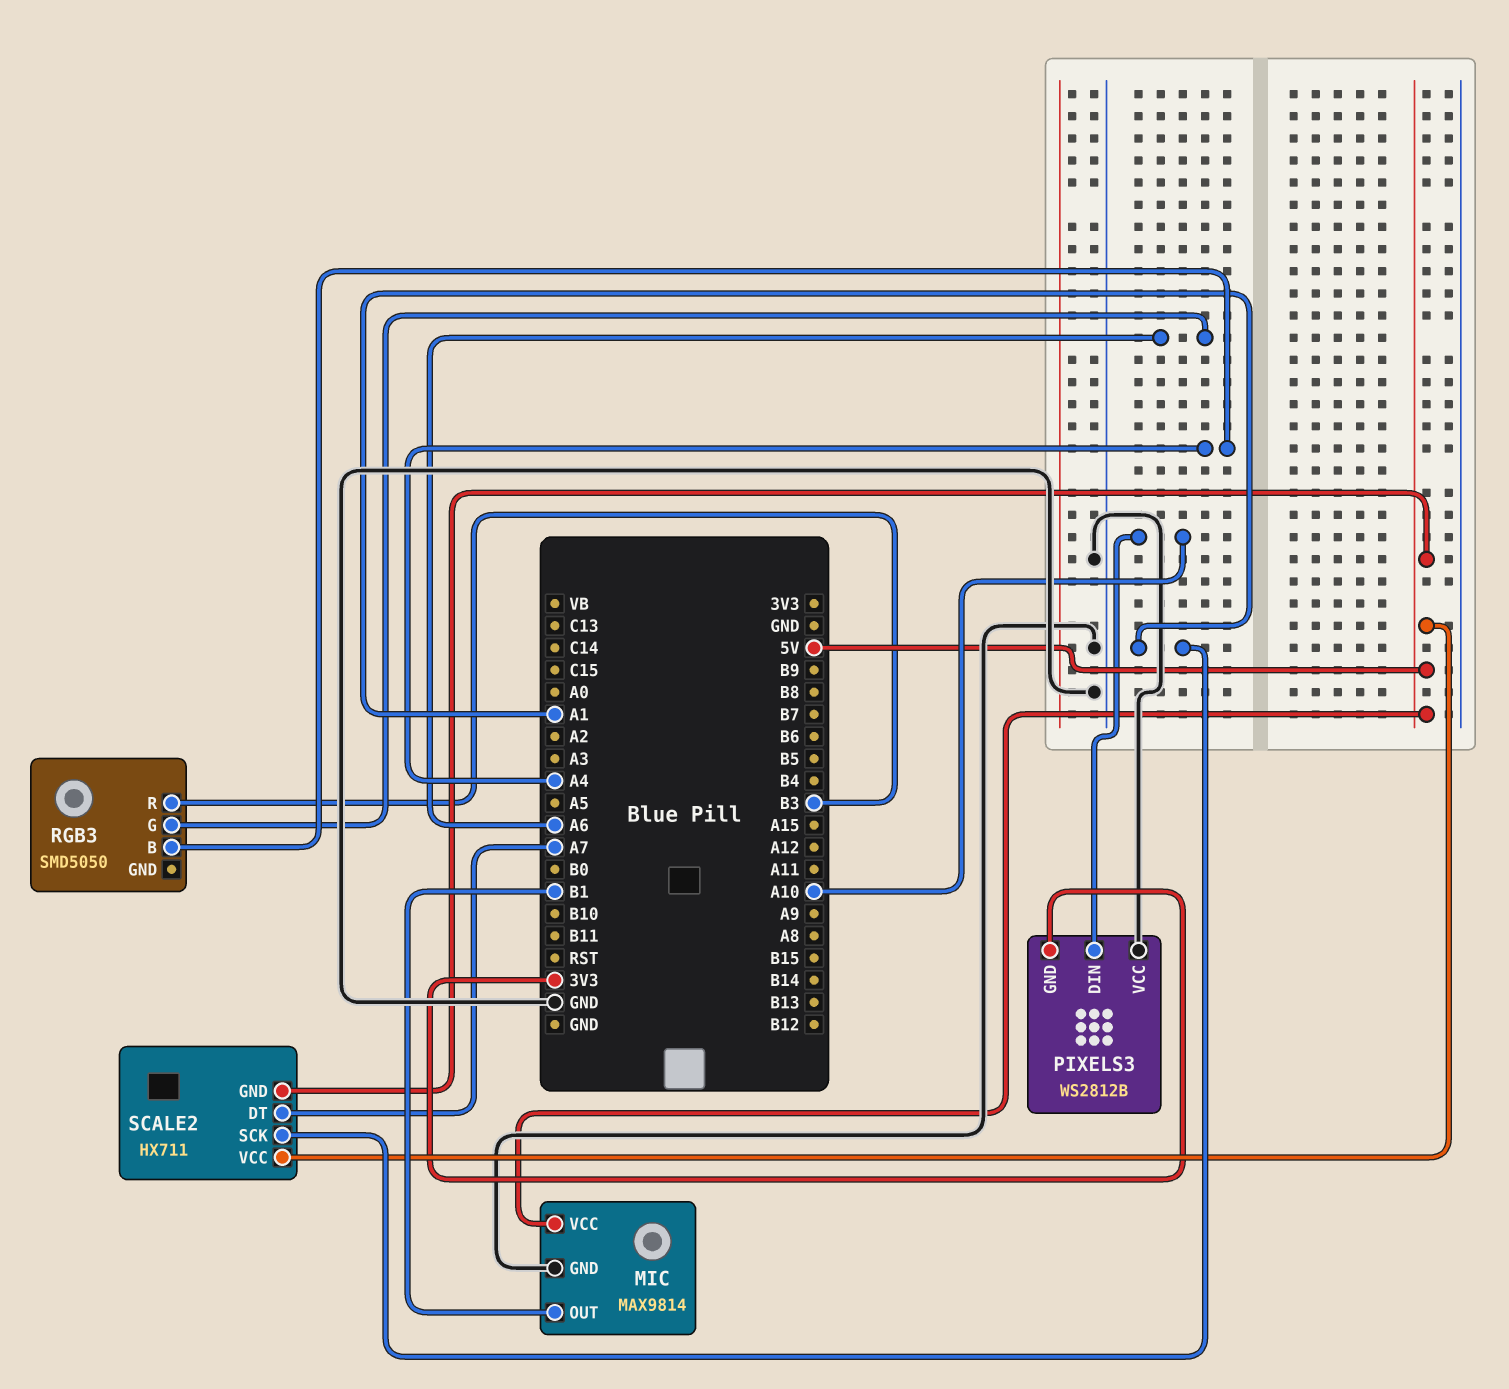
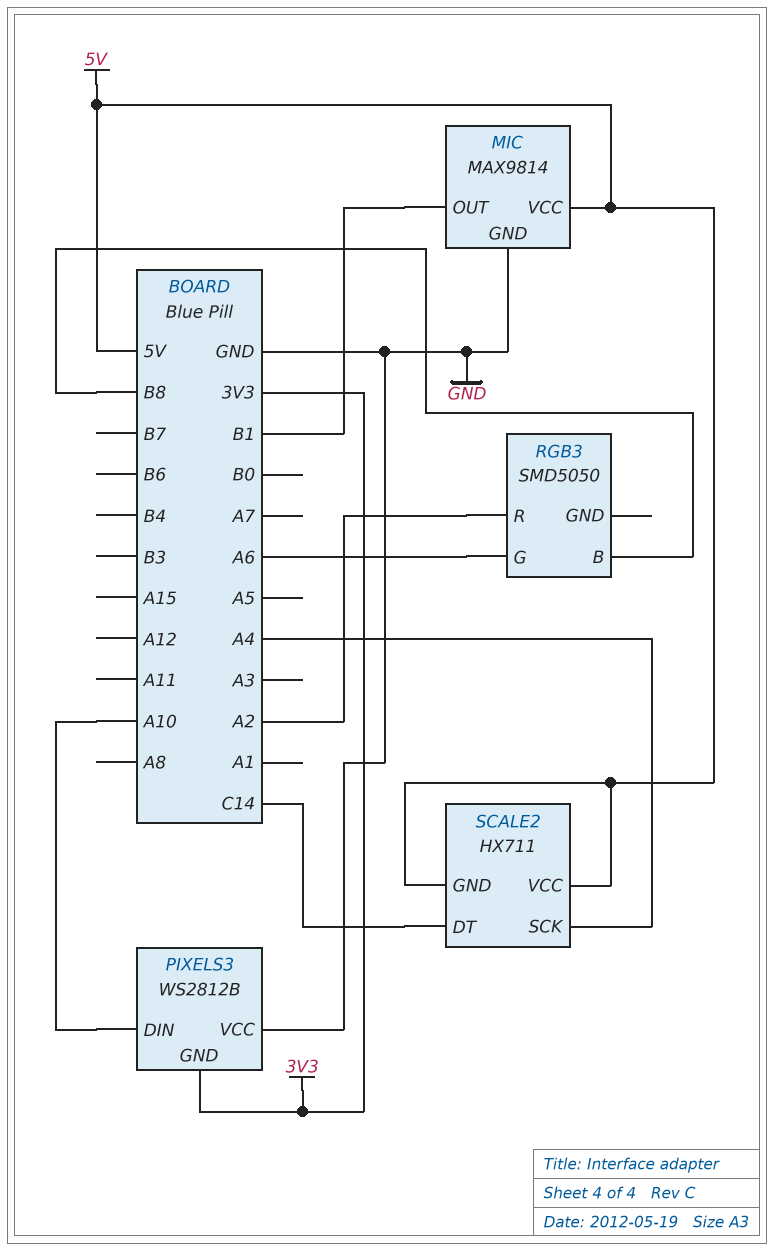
RGB3 pin B: A4 -> B8
RGB3 pin R: B3 -> A2
SCALE2 pin DT: A7 -> C14
SCALE2 pin SCK: A1 -> A4

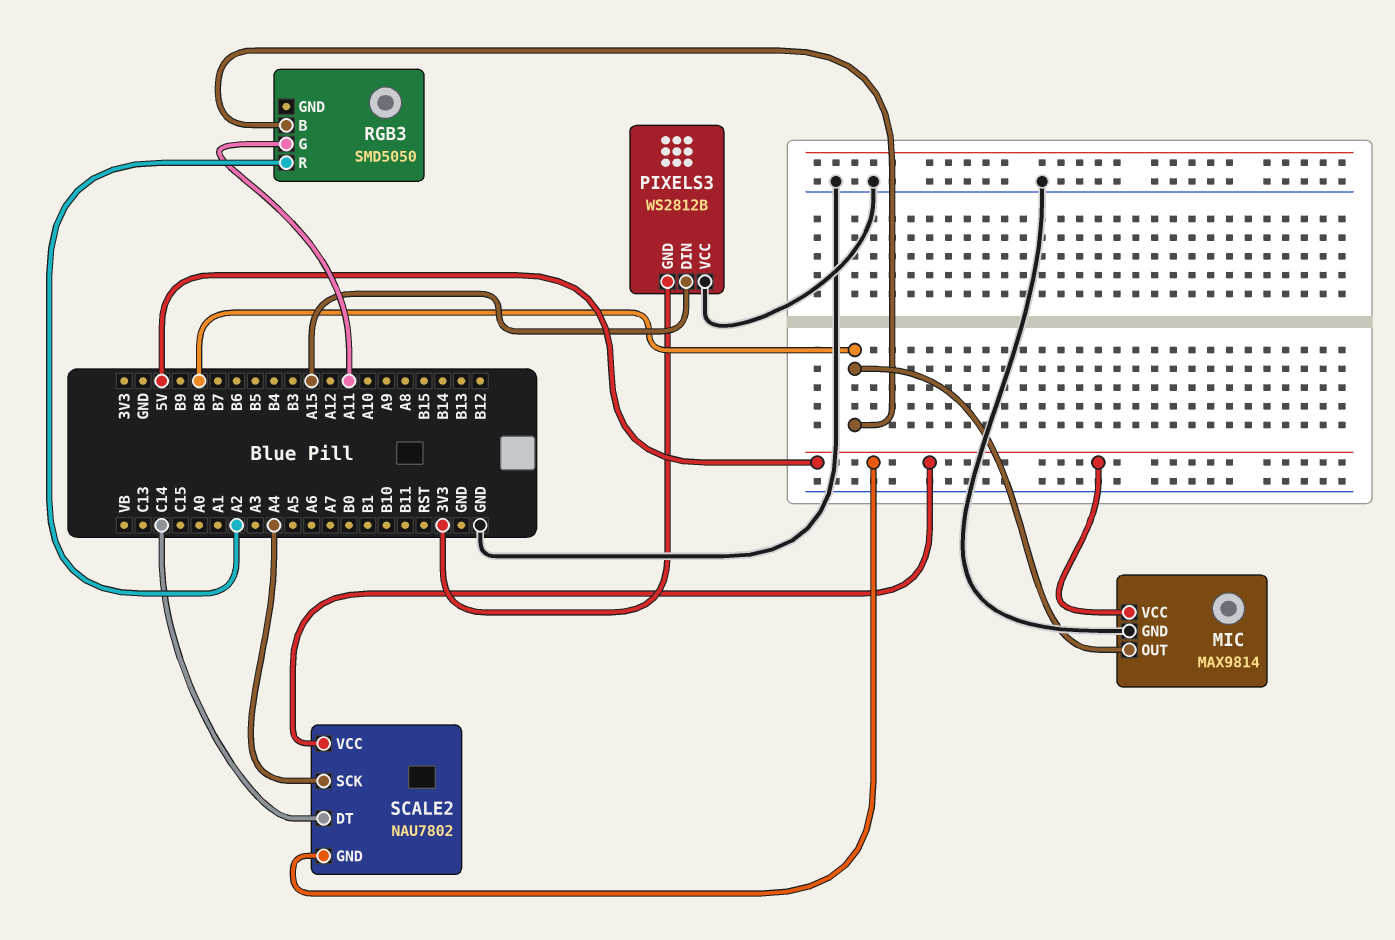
MIC pin OUT: B1 -> B8
PIXELS3 pin DIN: A10 -> A15
RGB3 pin G: A6 -> A11
SCALE2: HX711 -> NAU7802

